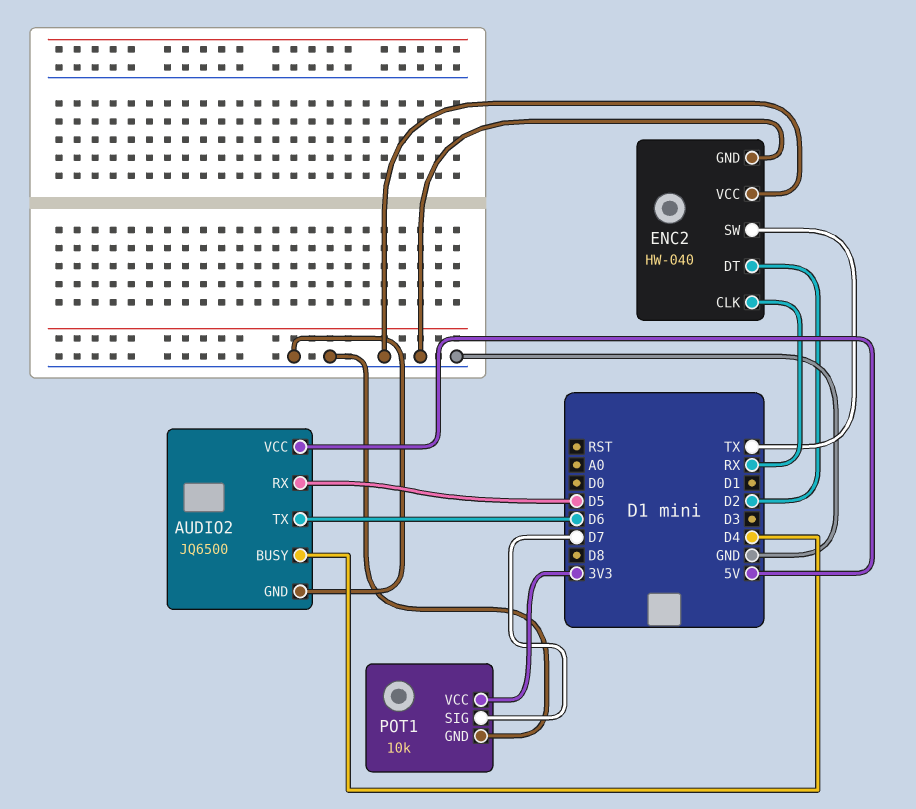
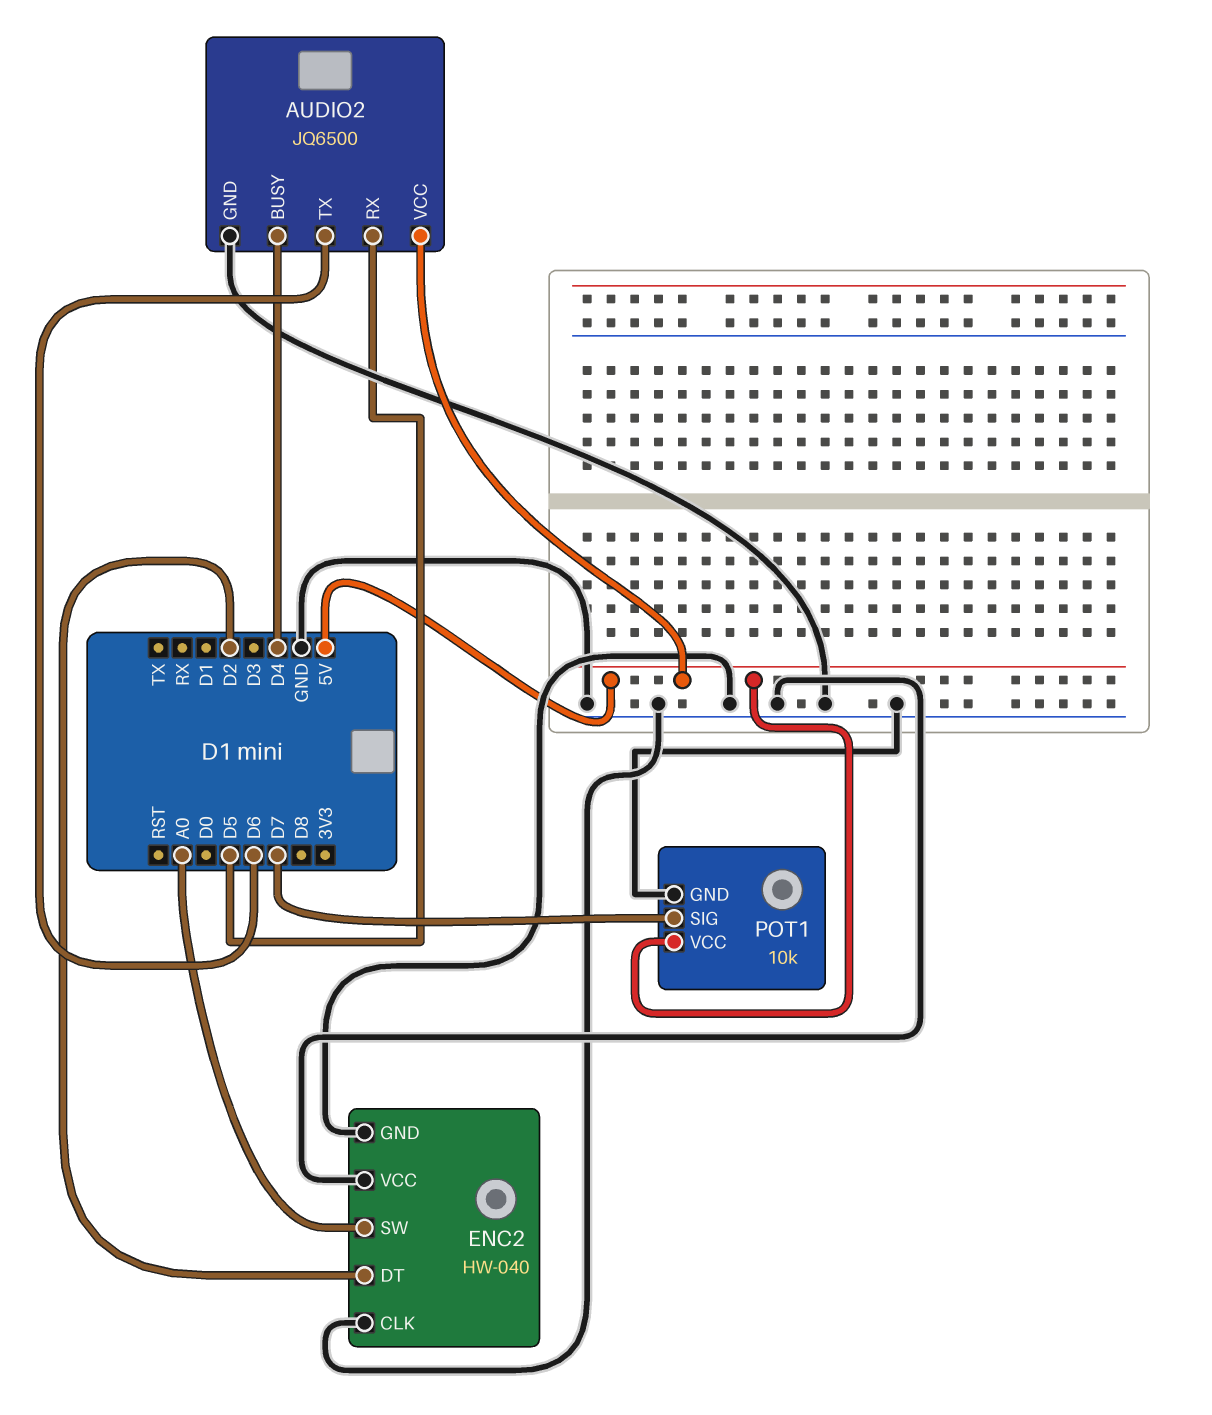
ENC2 pin CLK: RX -> GND
ENC2 pin SW: TX -> A0
POT1 pin VCC: 3V3 -> 5V

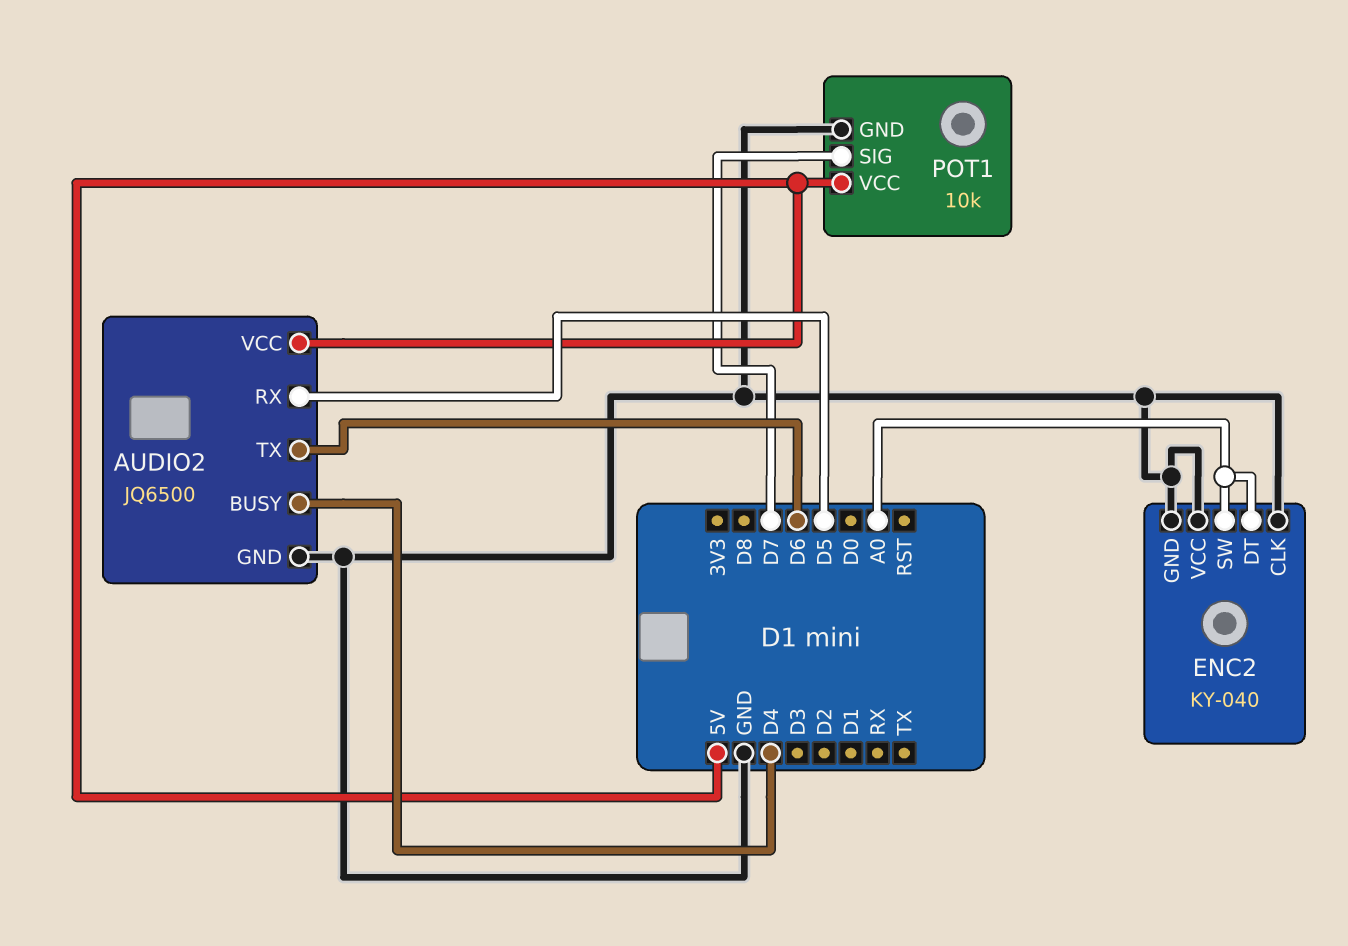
ENC2: HW-040 -> KY-040
ENC2 pin DT: D2 -> A0

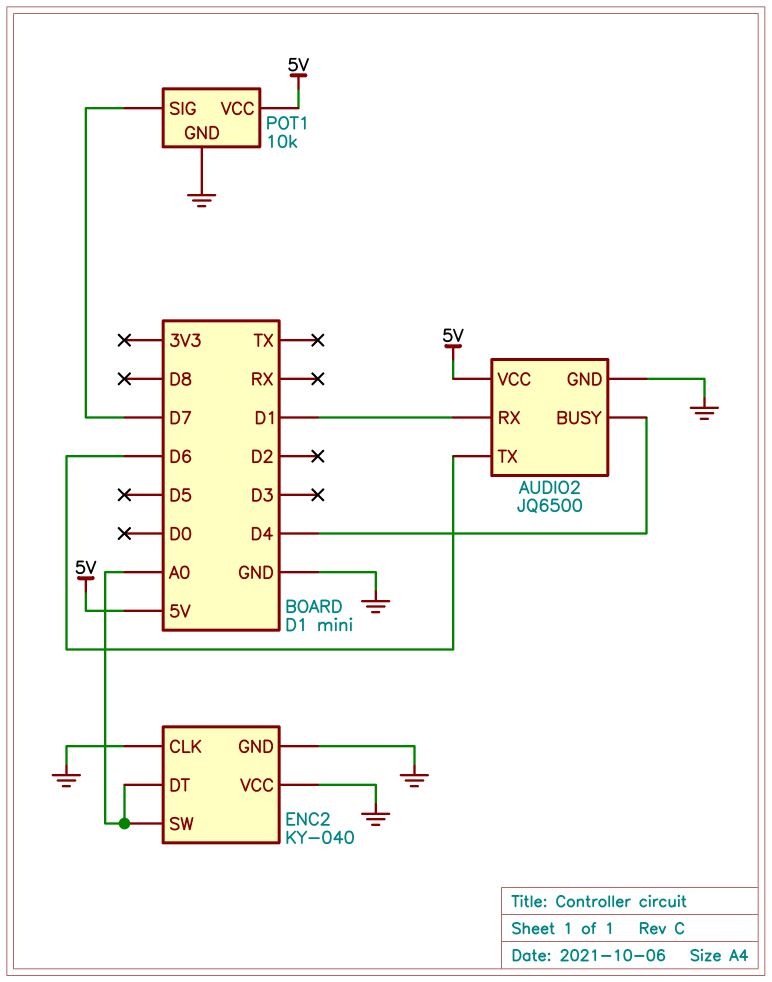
AUDIO2 pin RX: D5 -> D1

